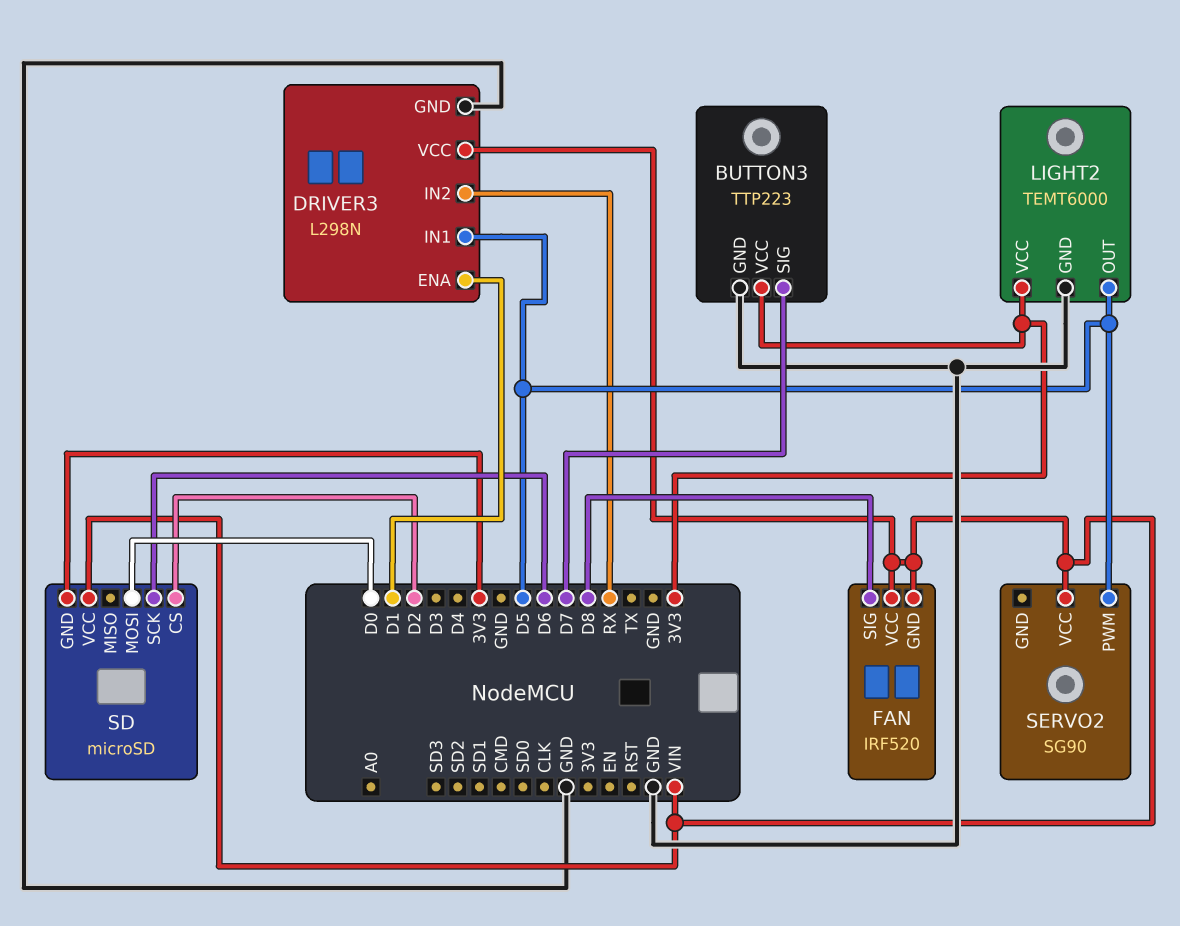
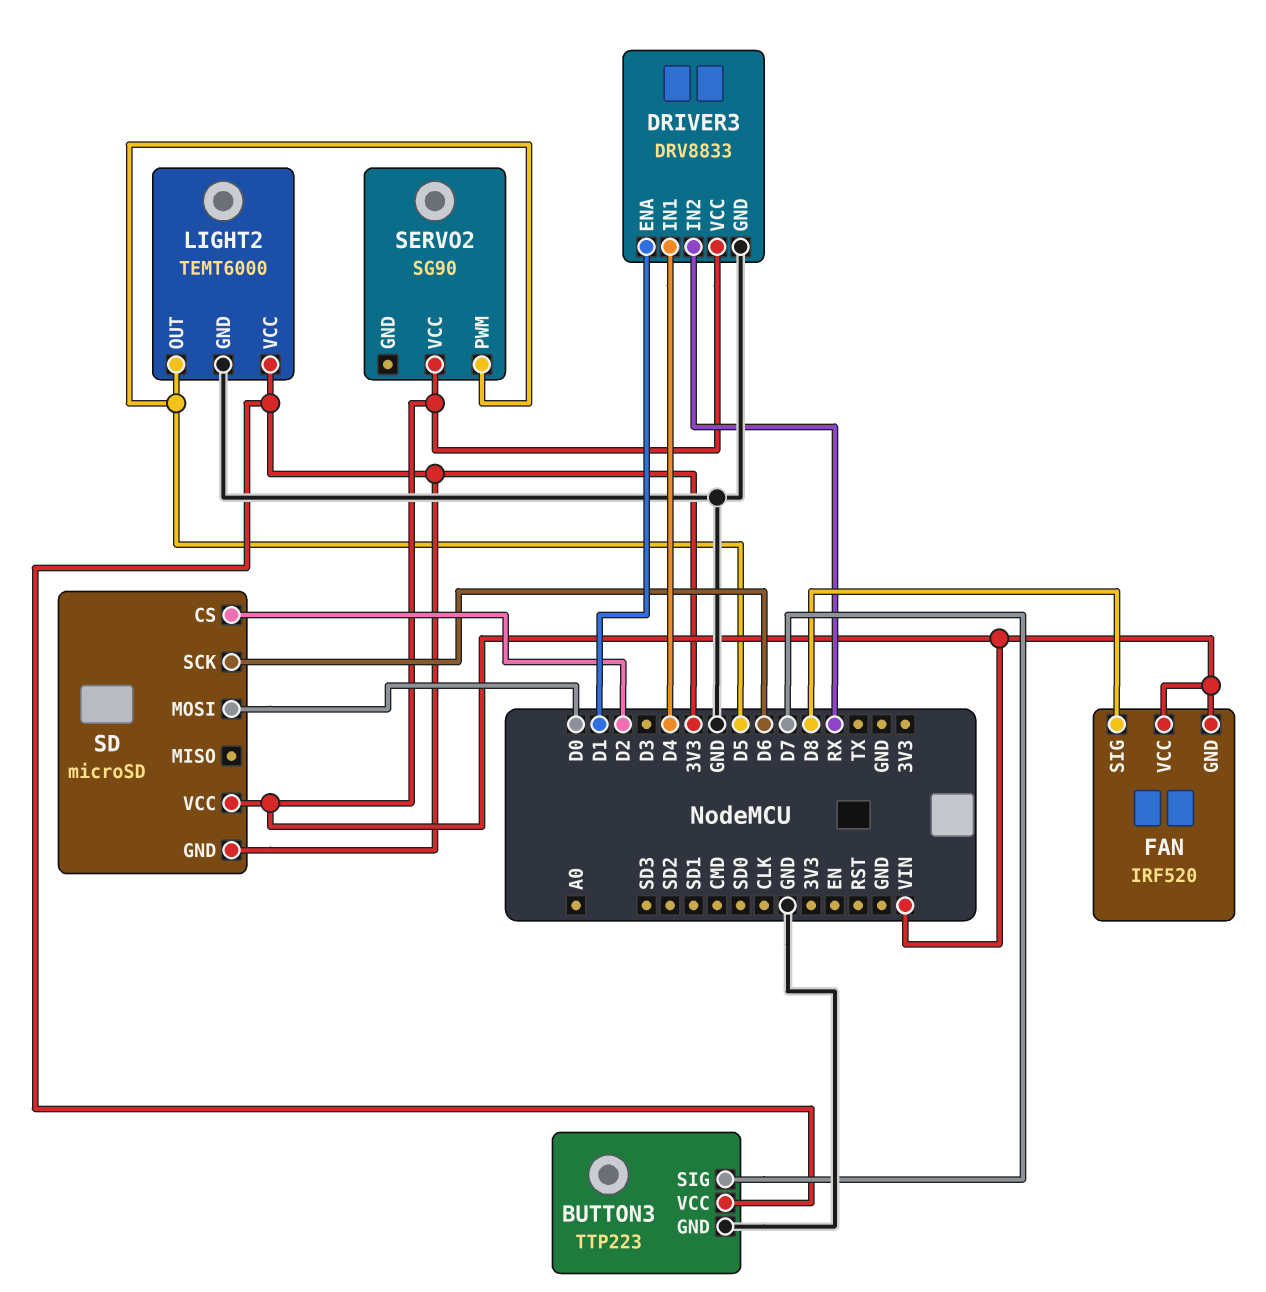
DRIVER3: L298N -> DRV8833
DRIVER3 pin IN1: D5 -> D4

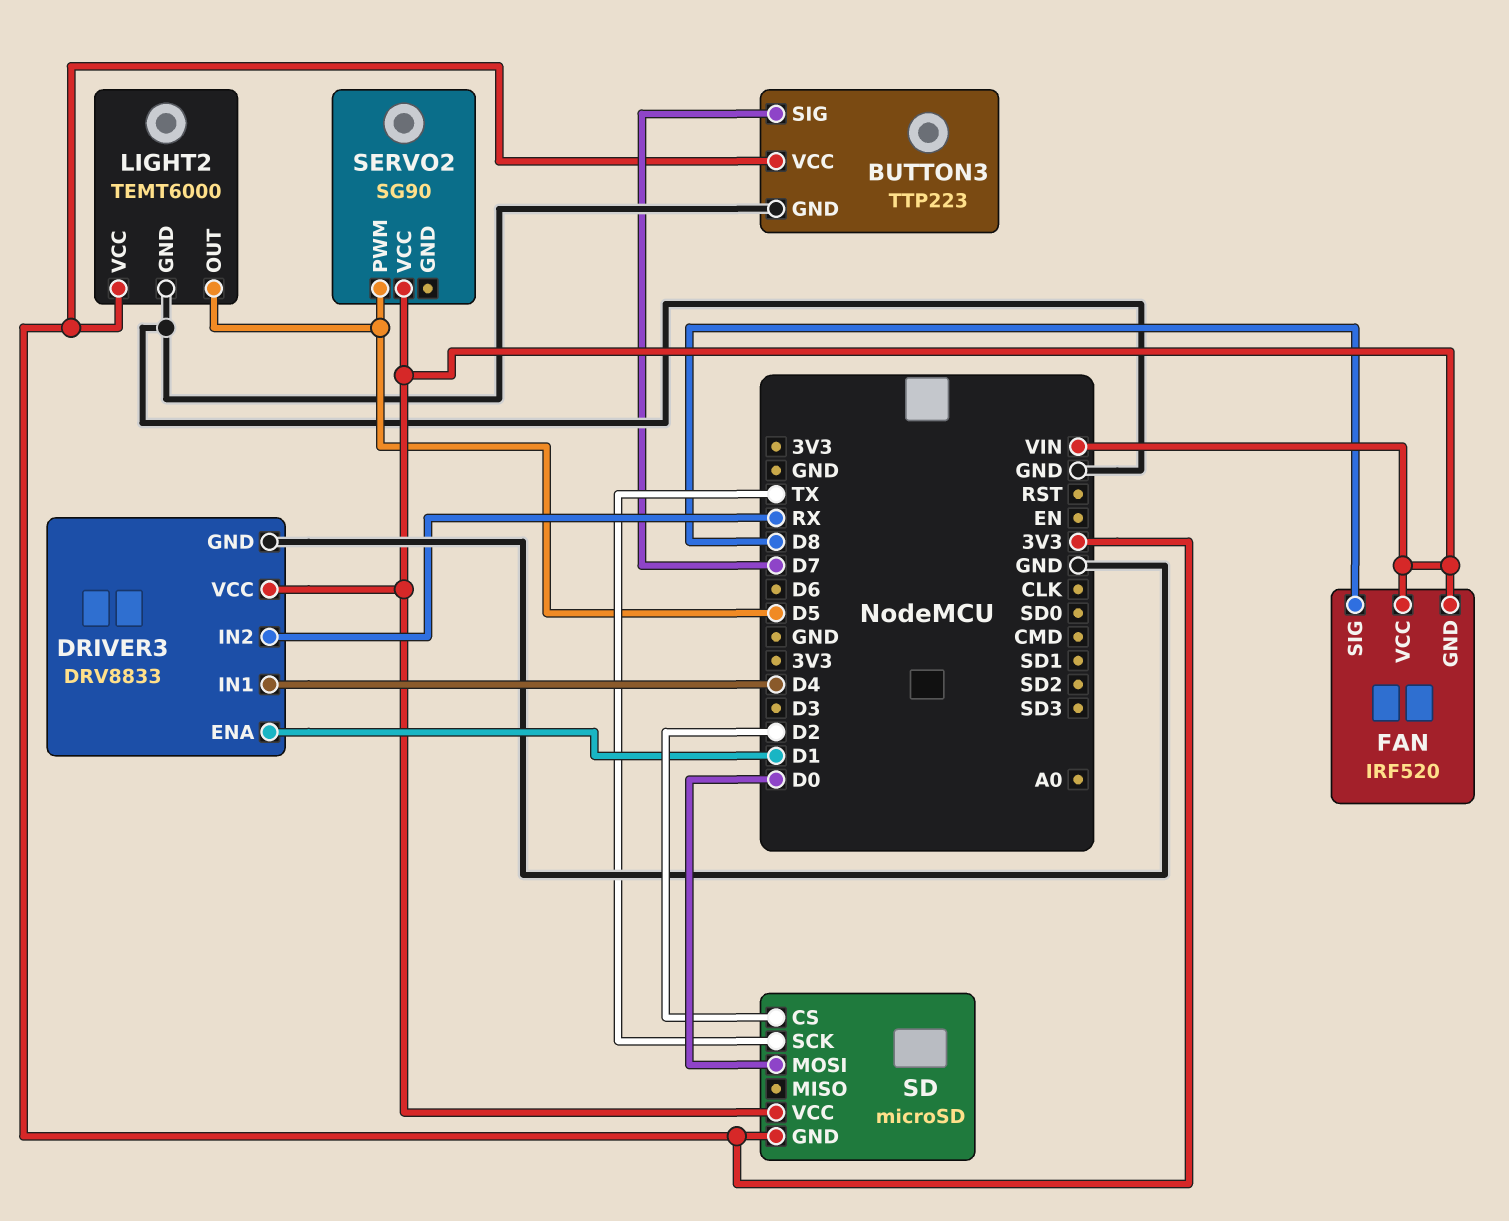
SD pin SCK: D6 -> TX

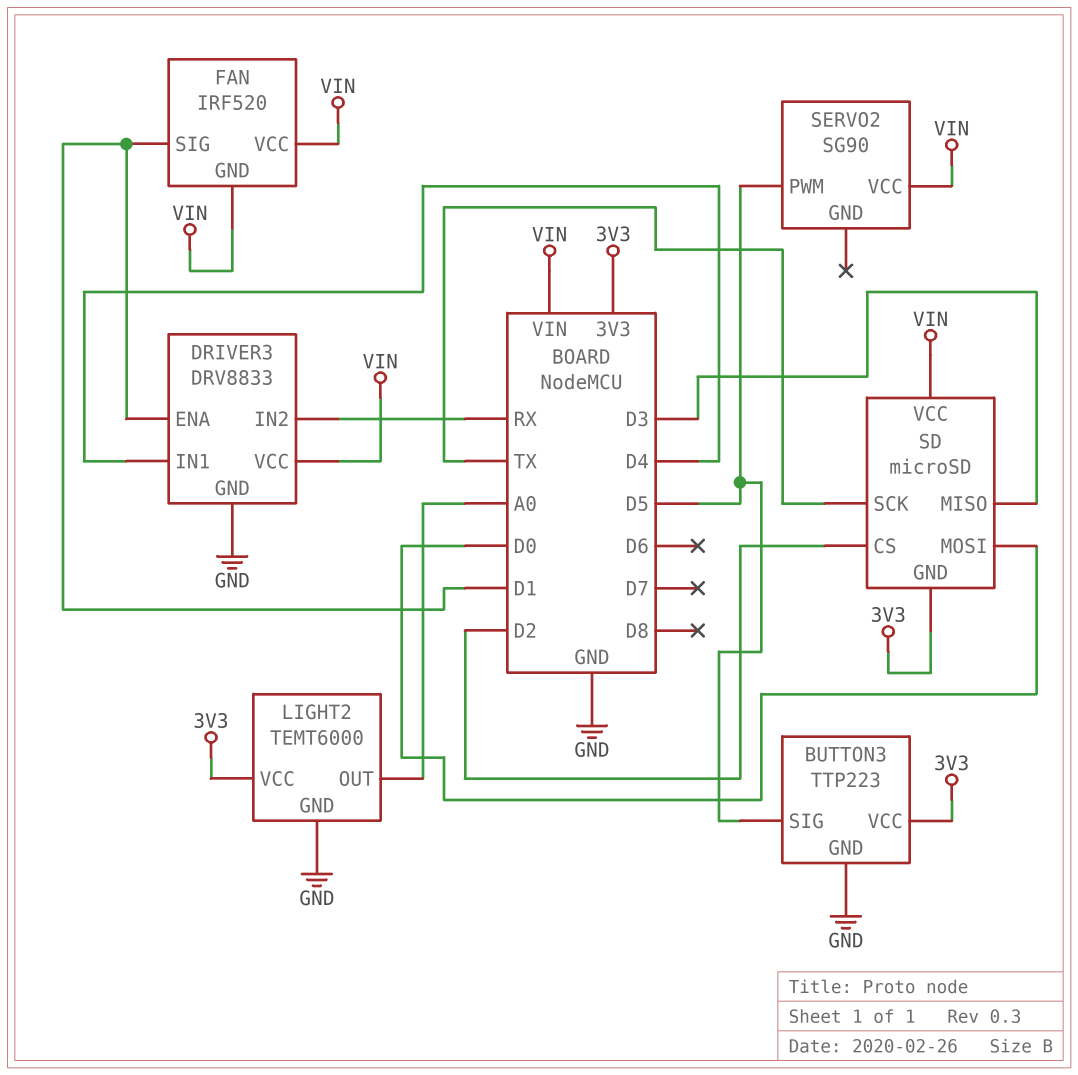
BUTTON3 pin SIG: D7 -> D5
FAN pin SIG: D8 -> D1
LIGHT2 pin OUT: D5 -> A0
SD pin MISO: none -> D3

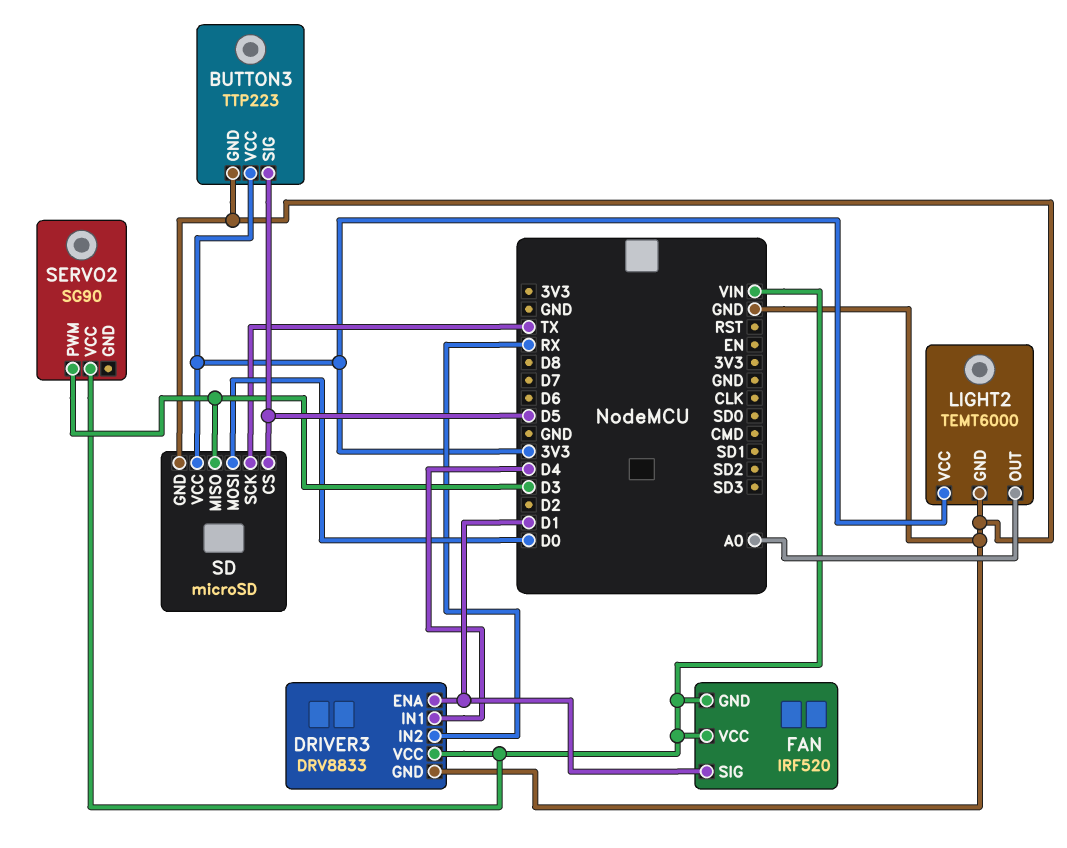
SD pin CS: D2 -> D5
SD pin GND: 3V3 -> GND
SD pin VCC: VIN -> 3V3
SERVO2 pin PWM: D5 -> D3

